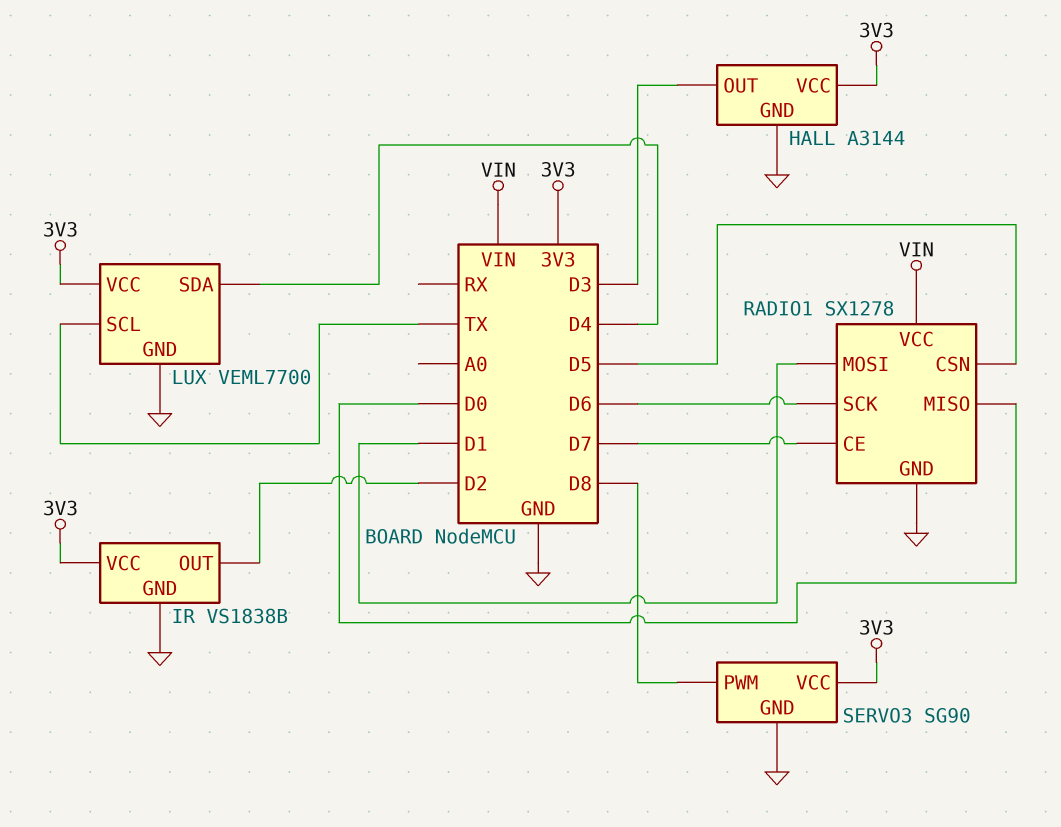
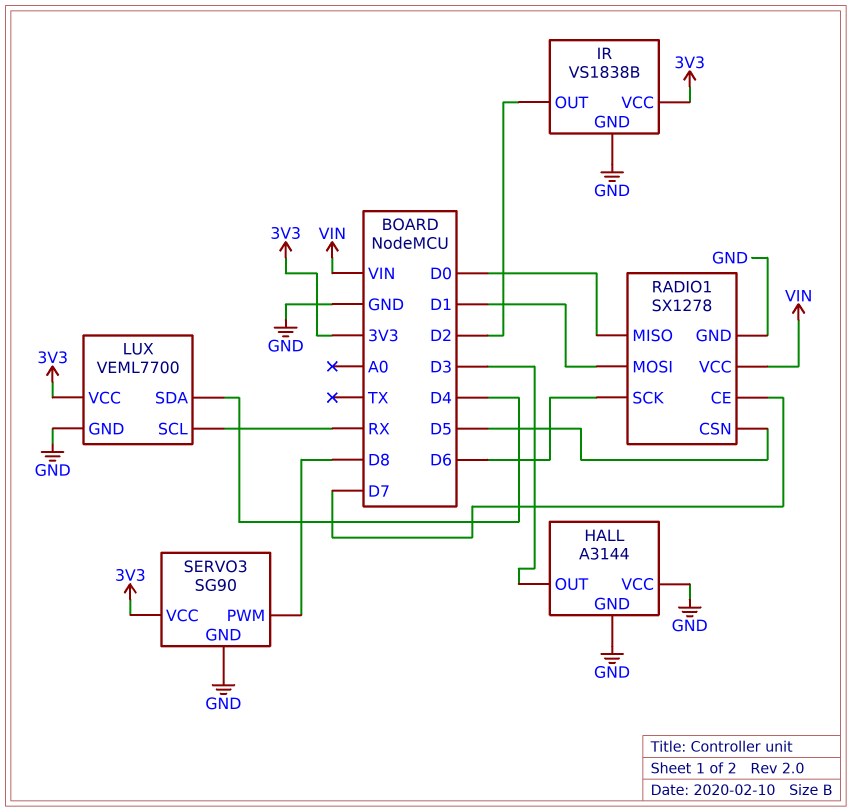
HALL pin VCC: 3V3 -> GND
LUX pin SCL: TX -> RX

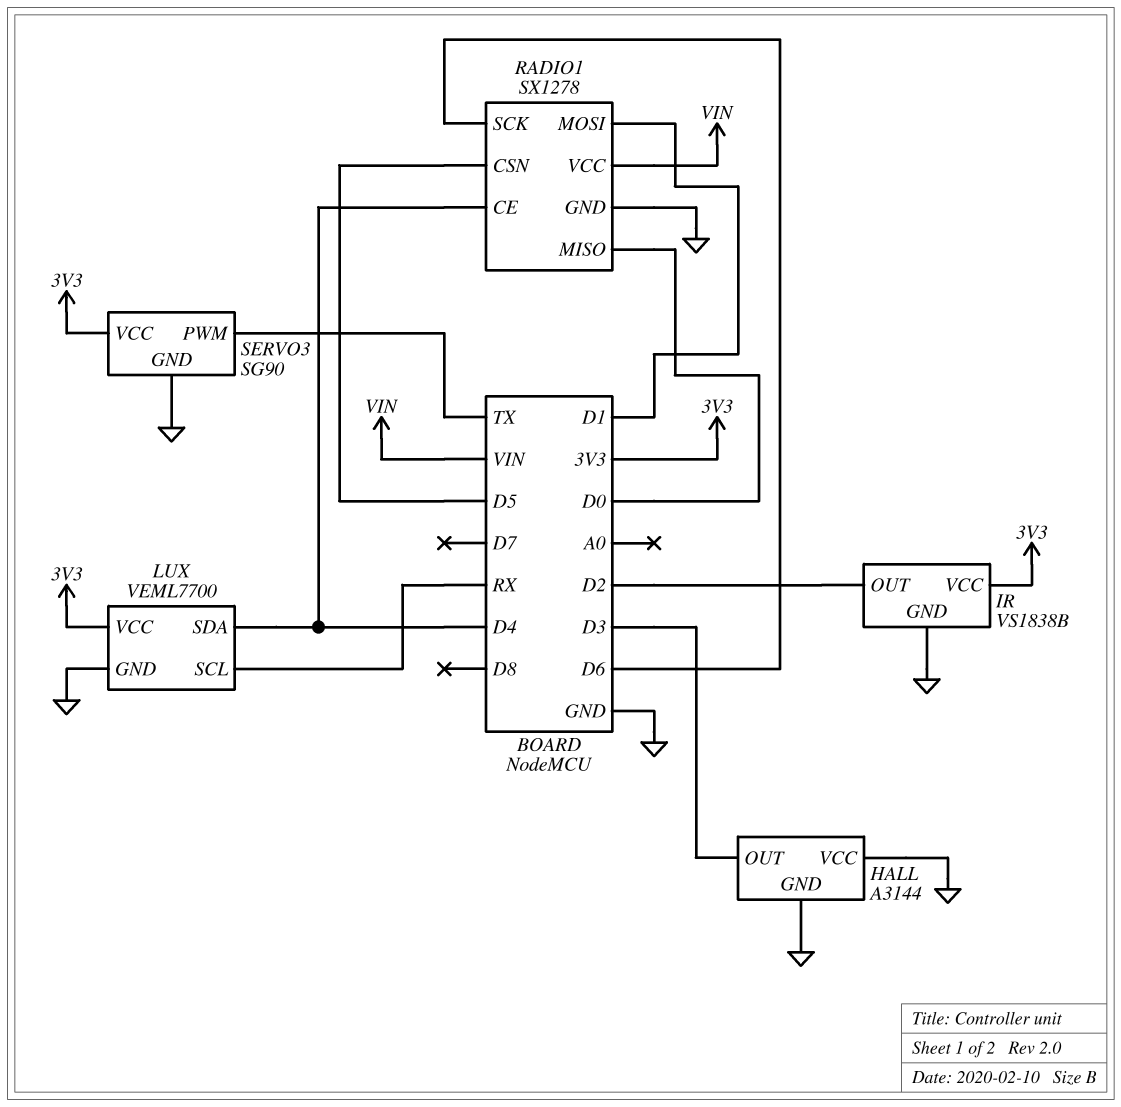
RADIO1 pin CE: D7 -> D4
SERVO3 pin PWM: D8 -> TX

